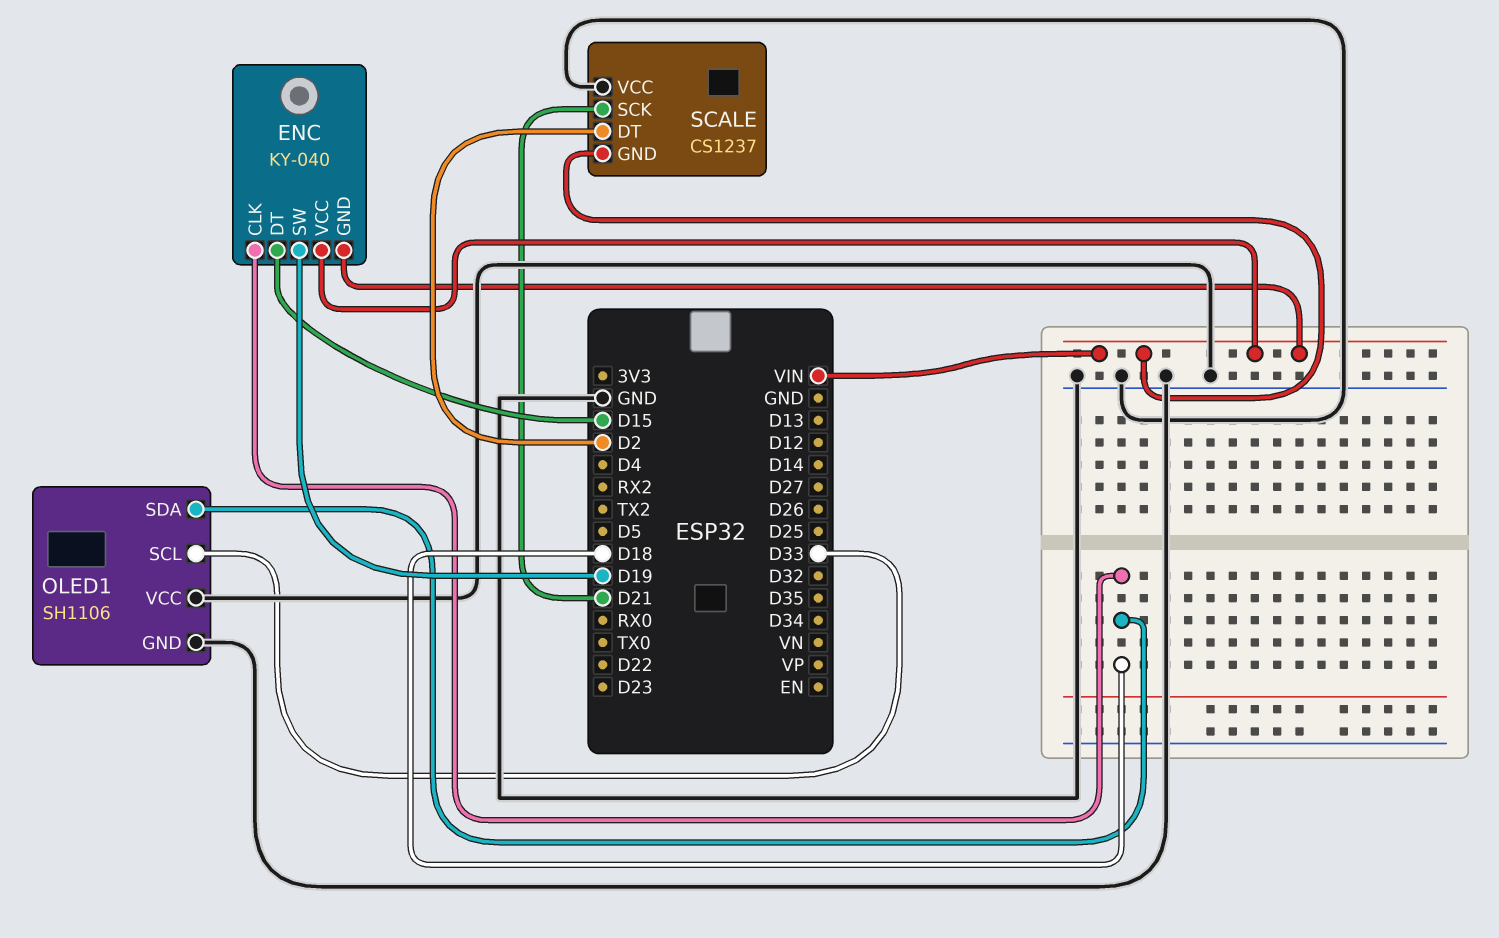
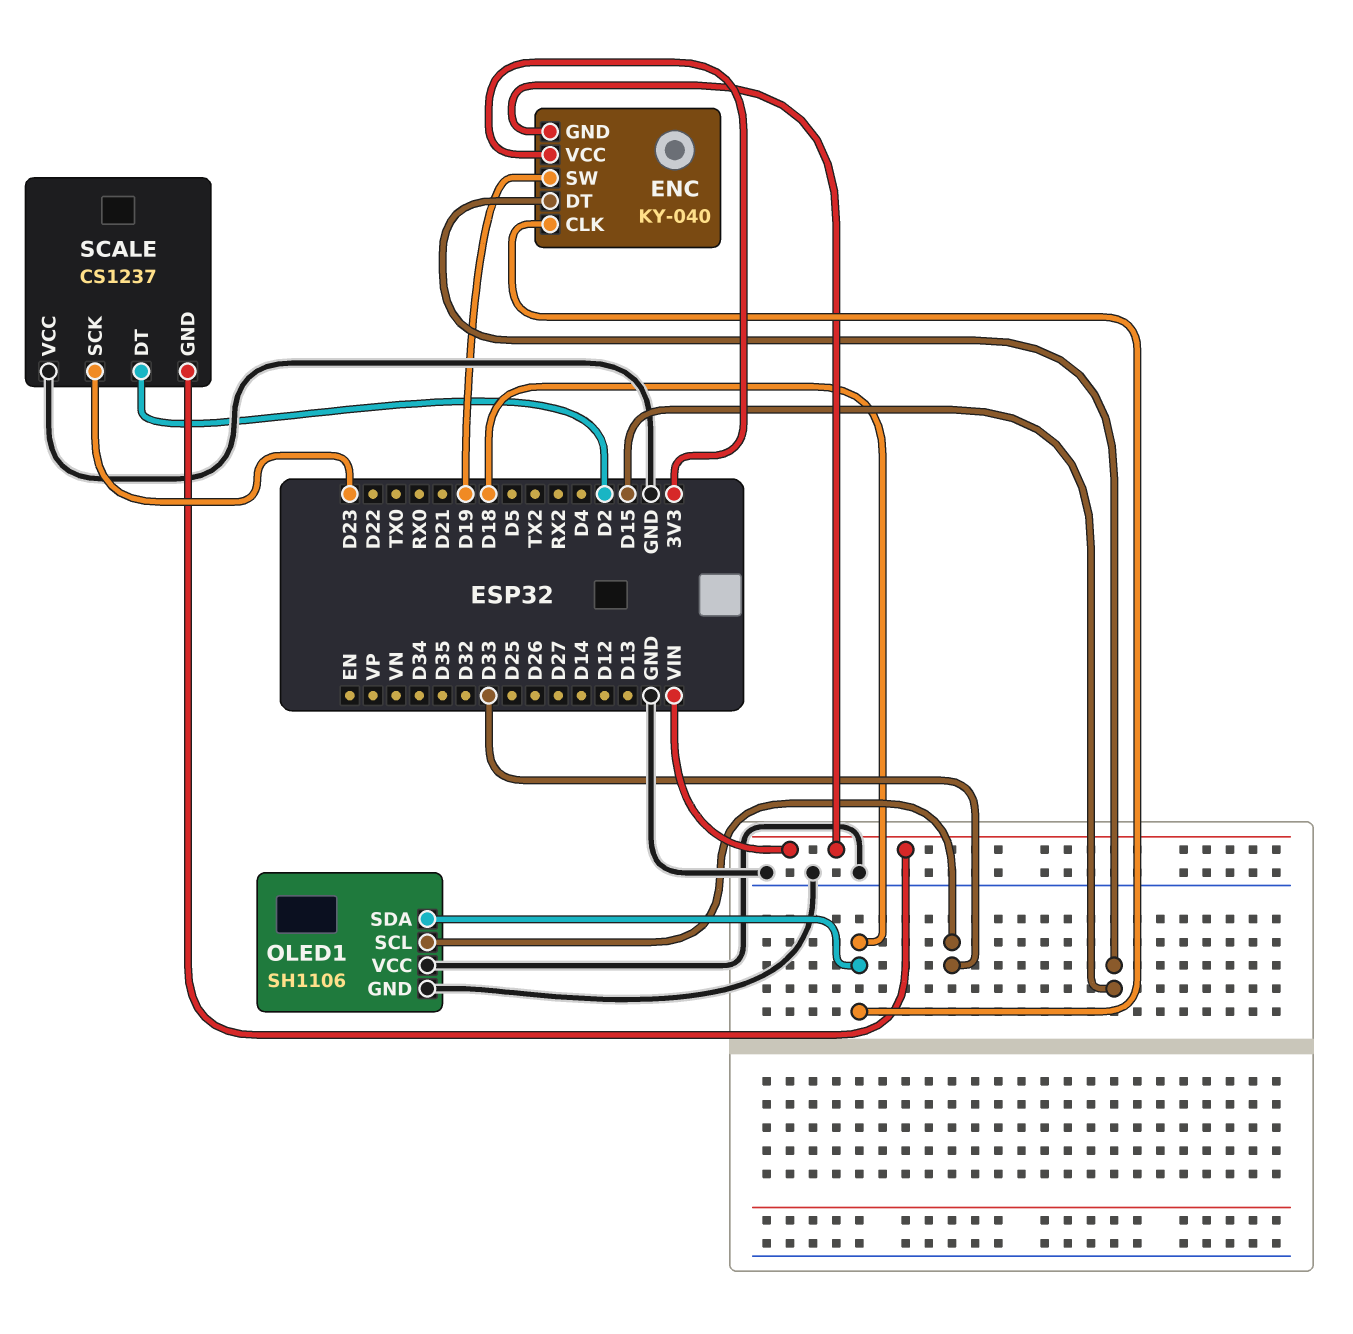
ENC pin VCC: VIN -> 3V3
SCALE pin SCK: D21 -> D23

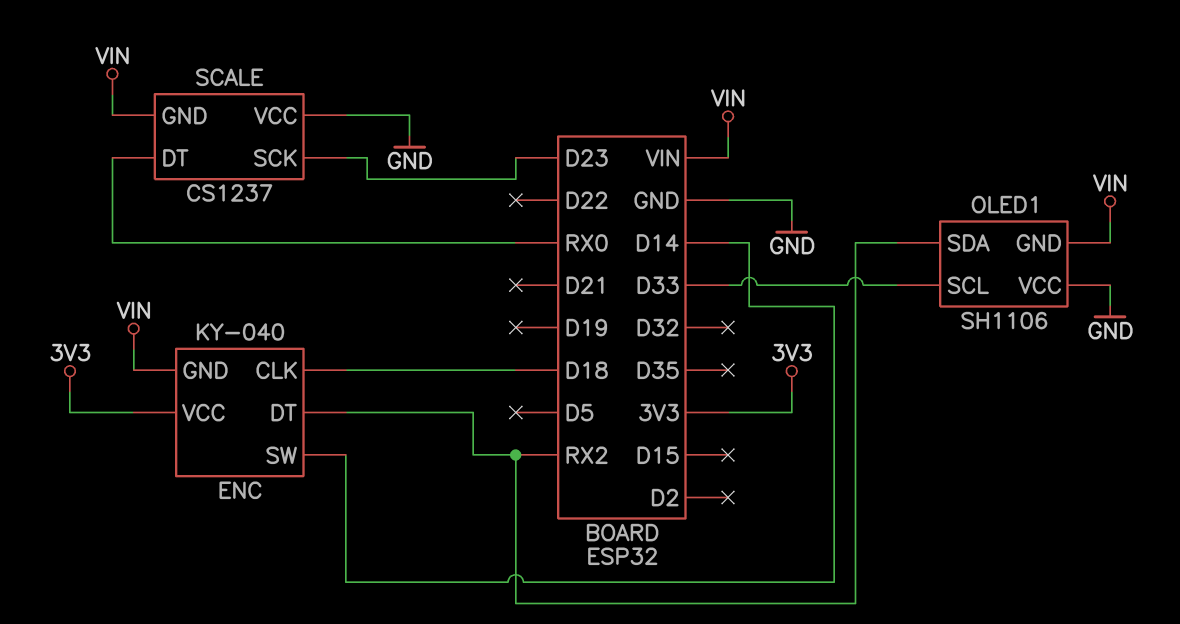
ENC pin DT: D15 -> RX2
ENC pin SW: D19 -> D14
OLED1 pin GND: GND -> VIN
OLED1 pin SDA: D18 -> RX2
SCALE pin DT: D2 -> RX0

